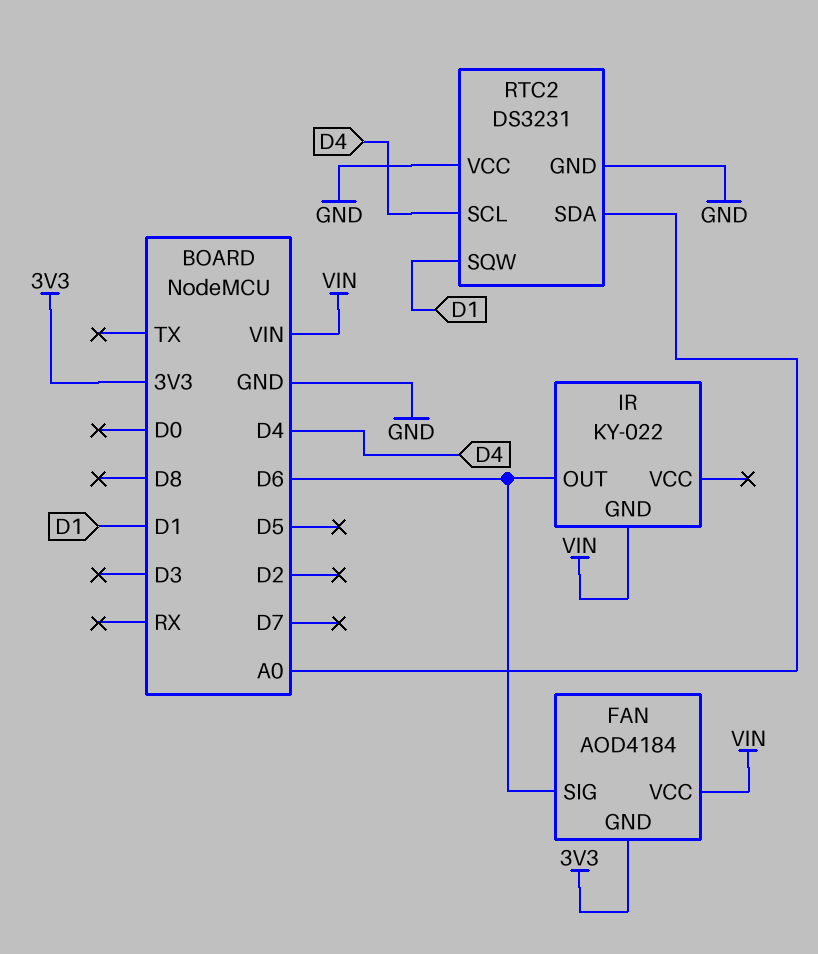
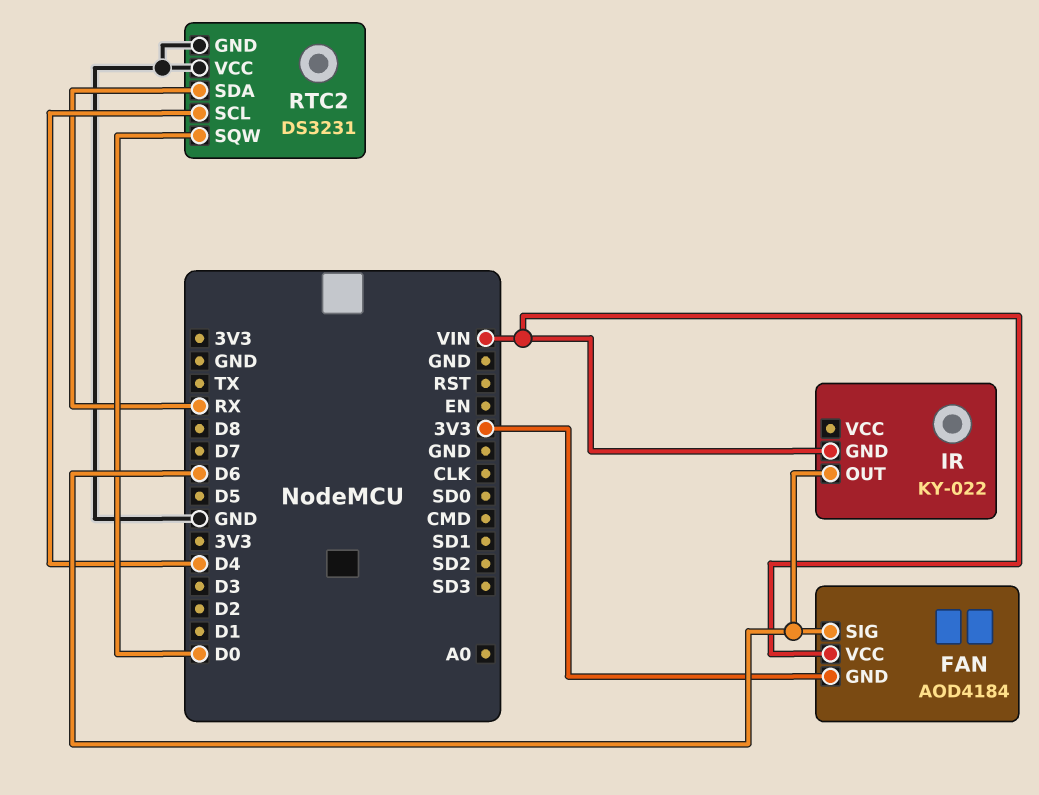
RTC2 pin SDA: A0 -> RX
RTC2 pin SQW: D1 -> D0

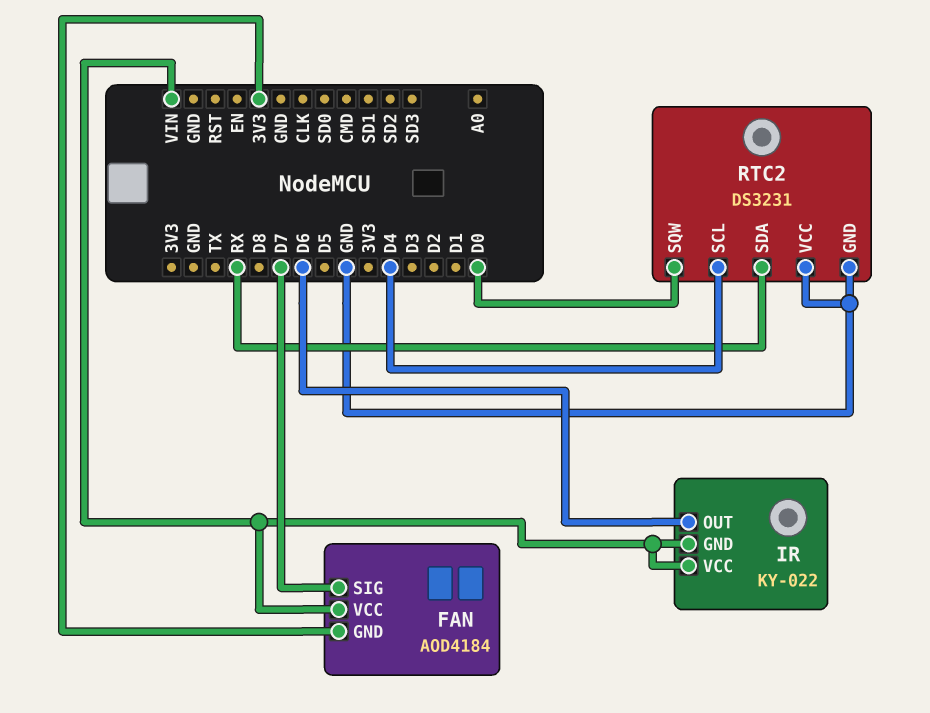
FAN pin SIG: D6 -> D7
IR pin VCC: none -> VIN

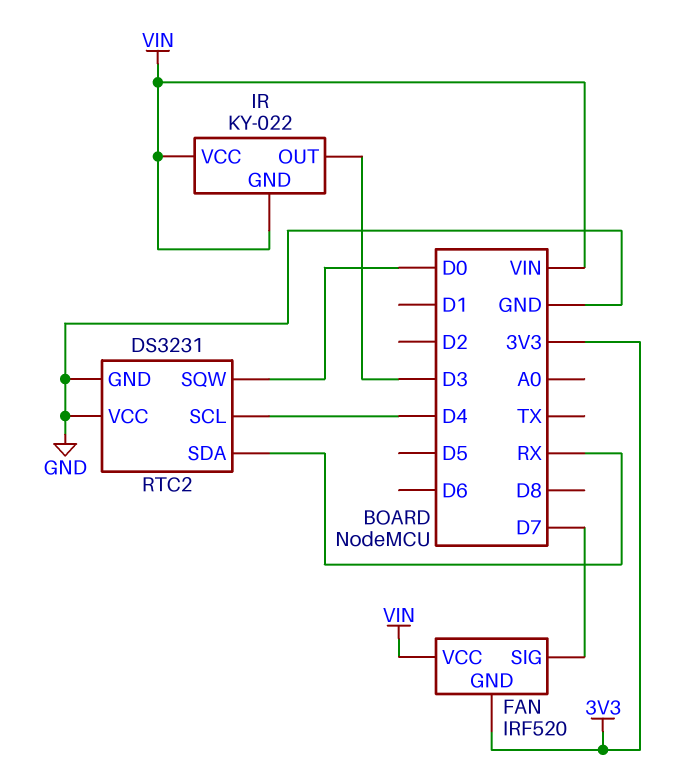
FAN: AOD4184 -> IRF520
IR pin OUT: D6 -> D3

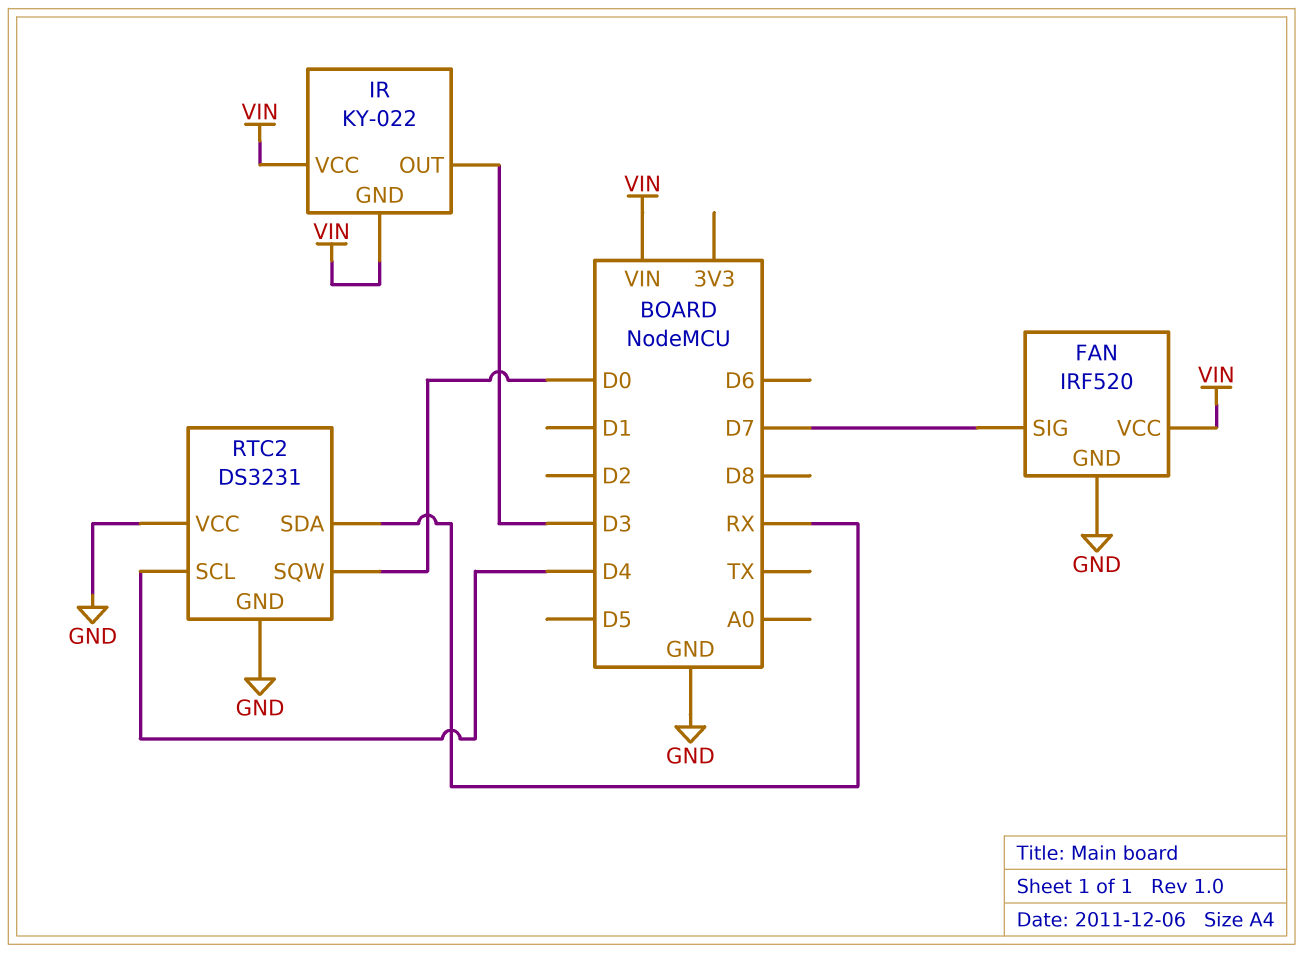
FAN pin GND: 3V3 -> GND

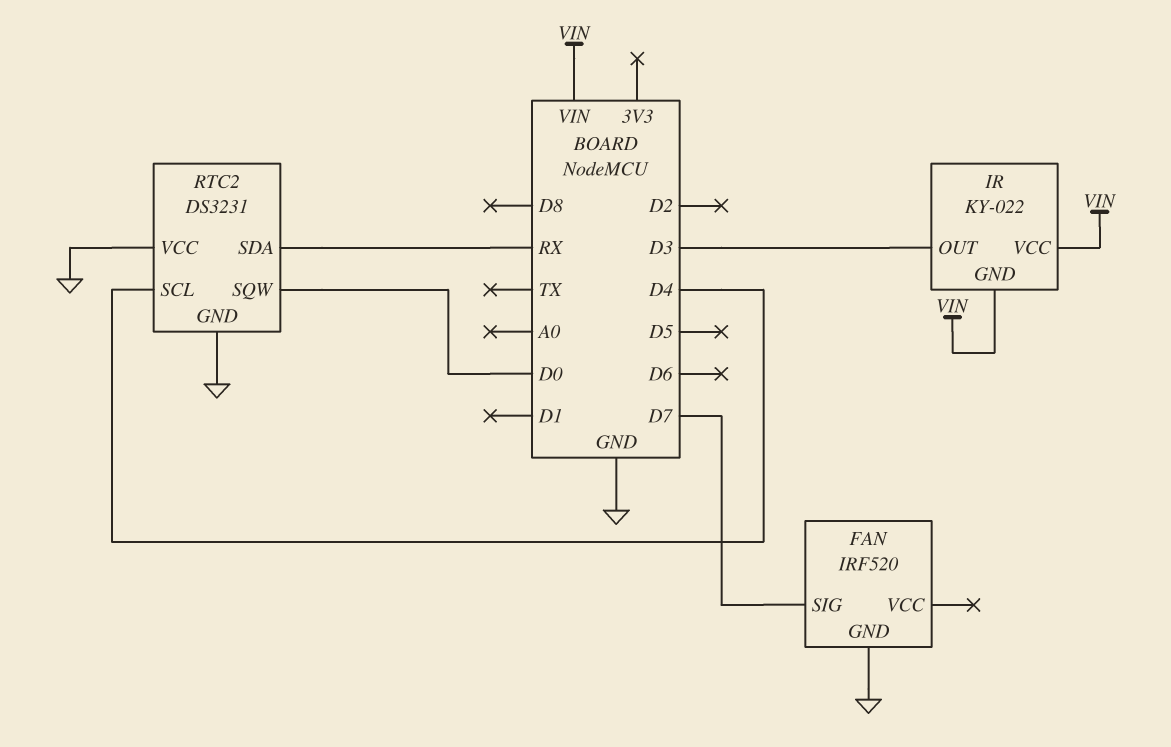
FAN pin VCC: VIN -> none

